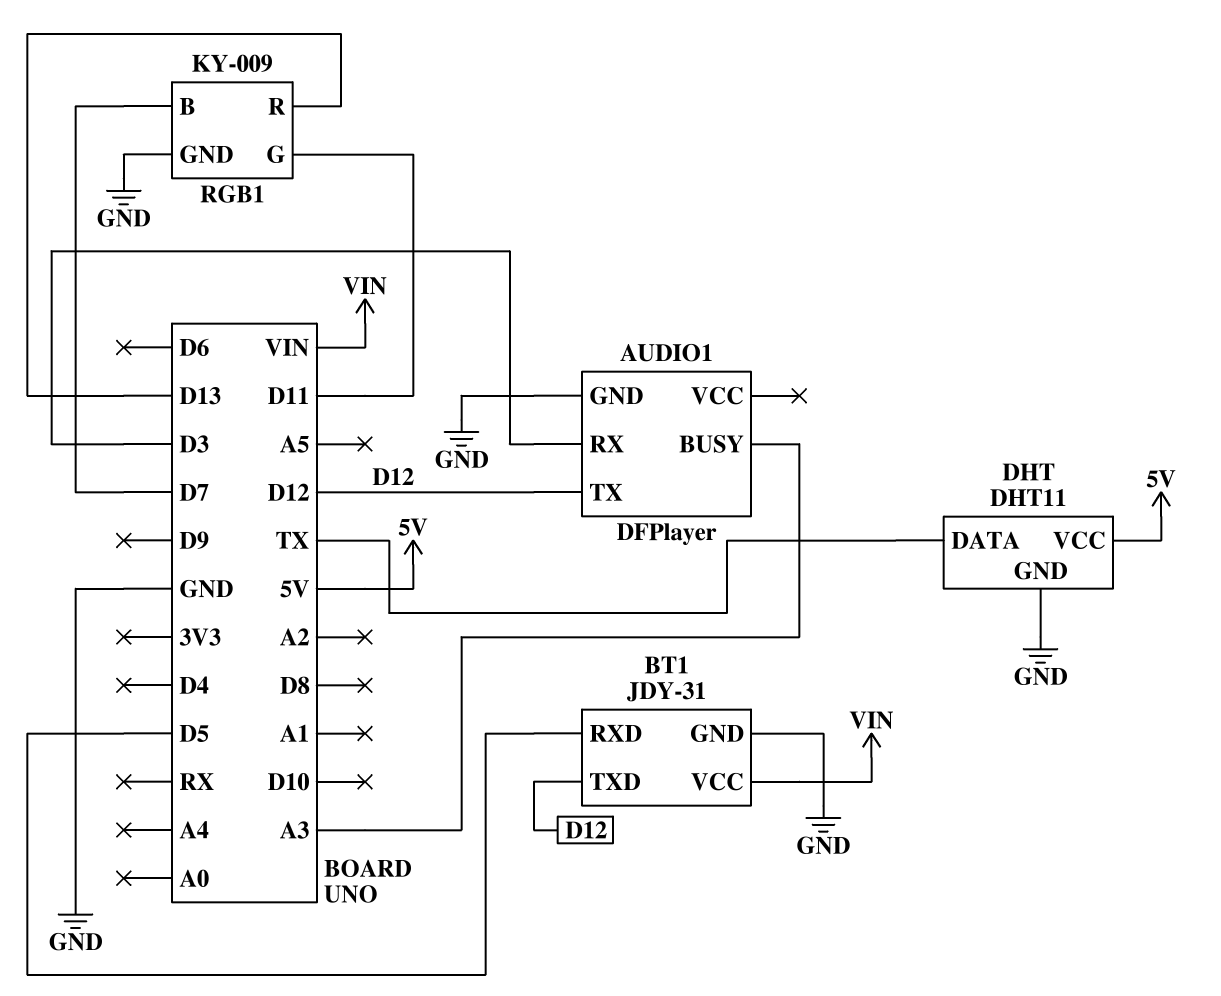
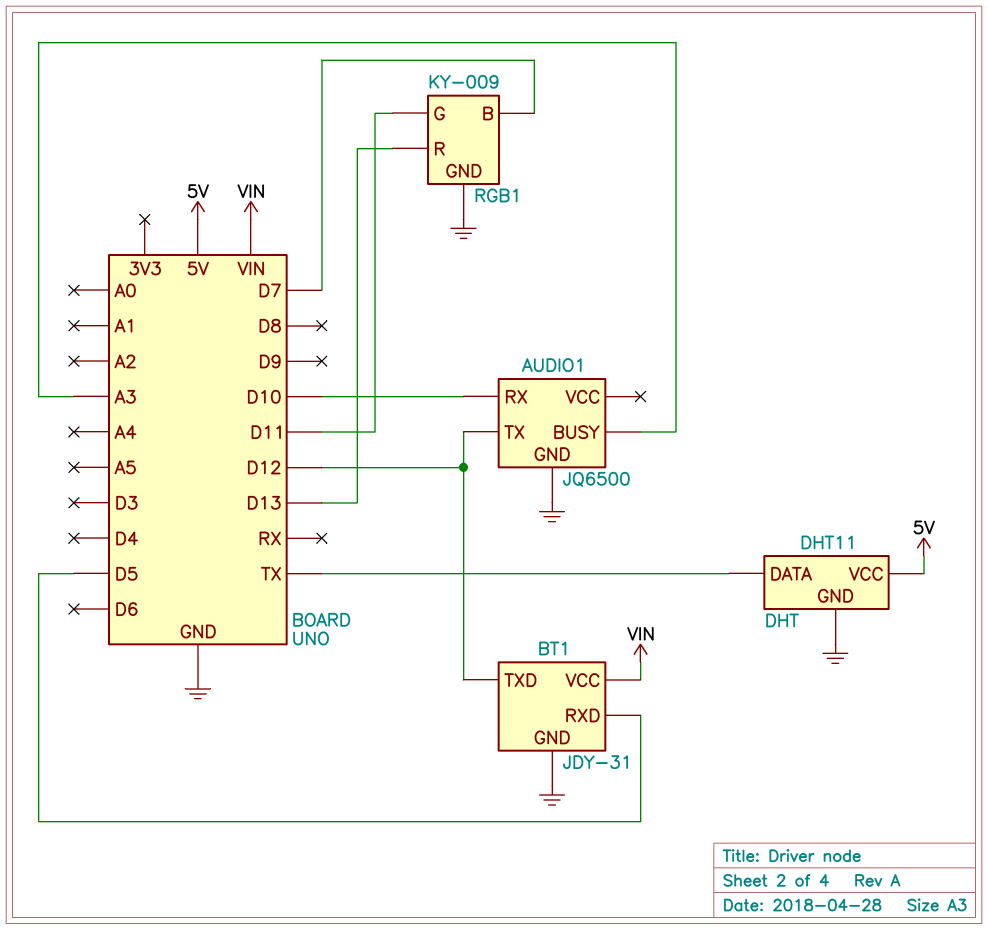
AUDIO1: DFPlayer -> JQ6500
AUDIO1 pin RX: D3 -> D10

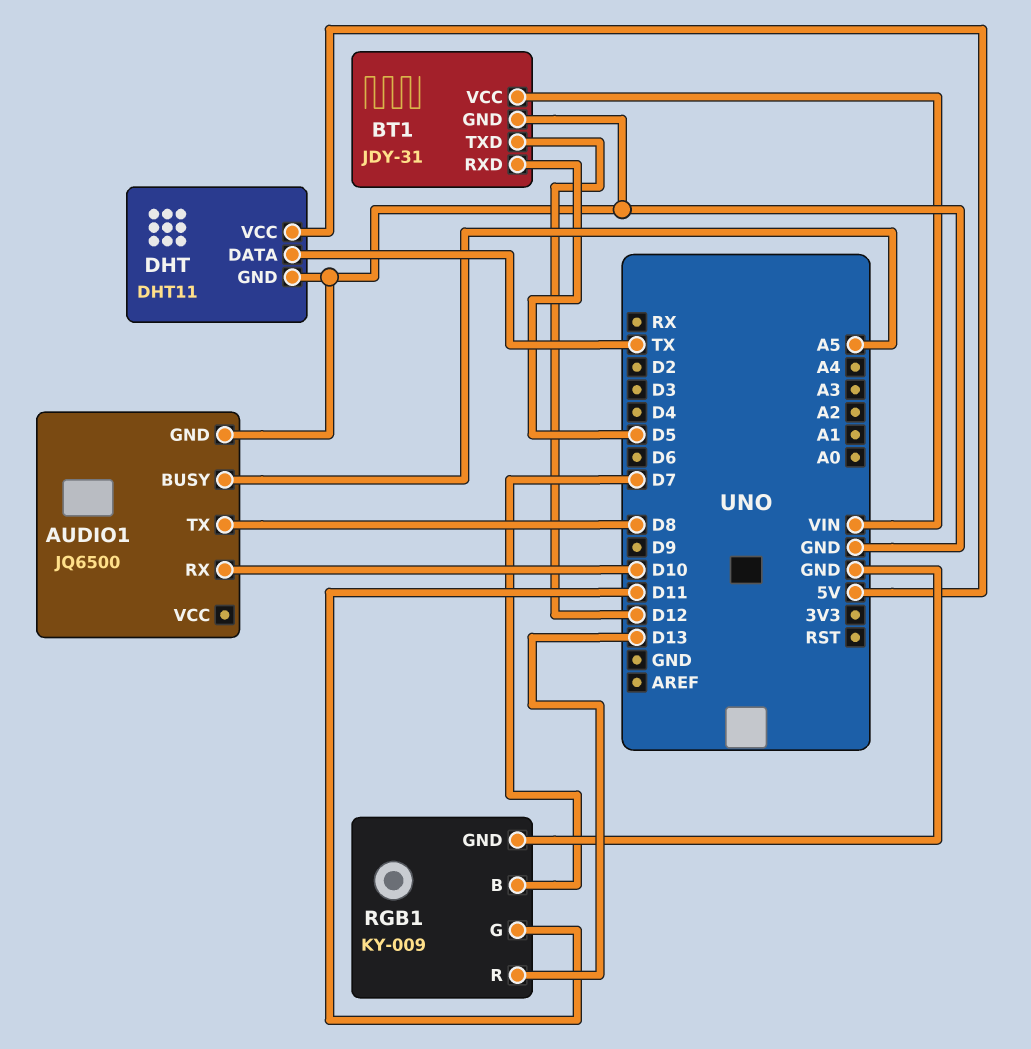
AUDIO1 pin BUSY: A3 -> A5
AUDIO1 pin TX: D12 -> D8

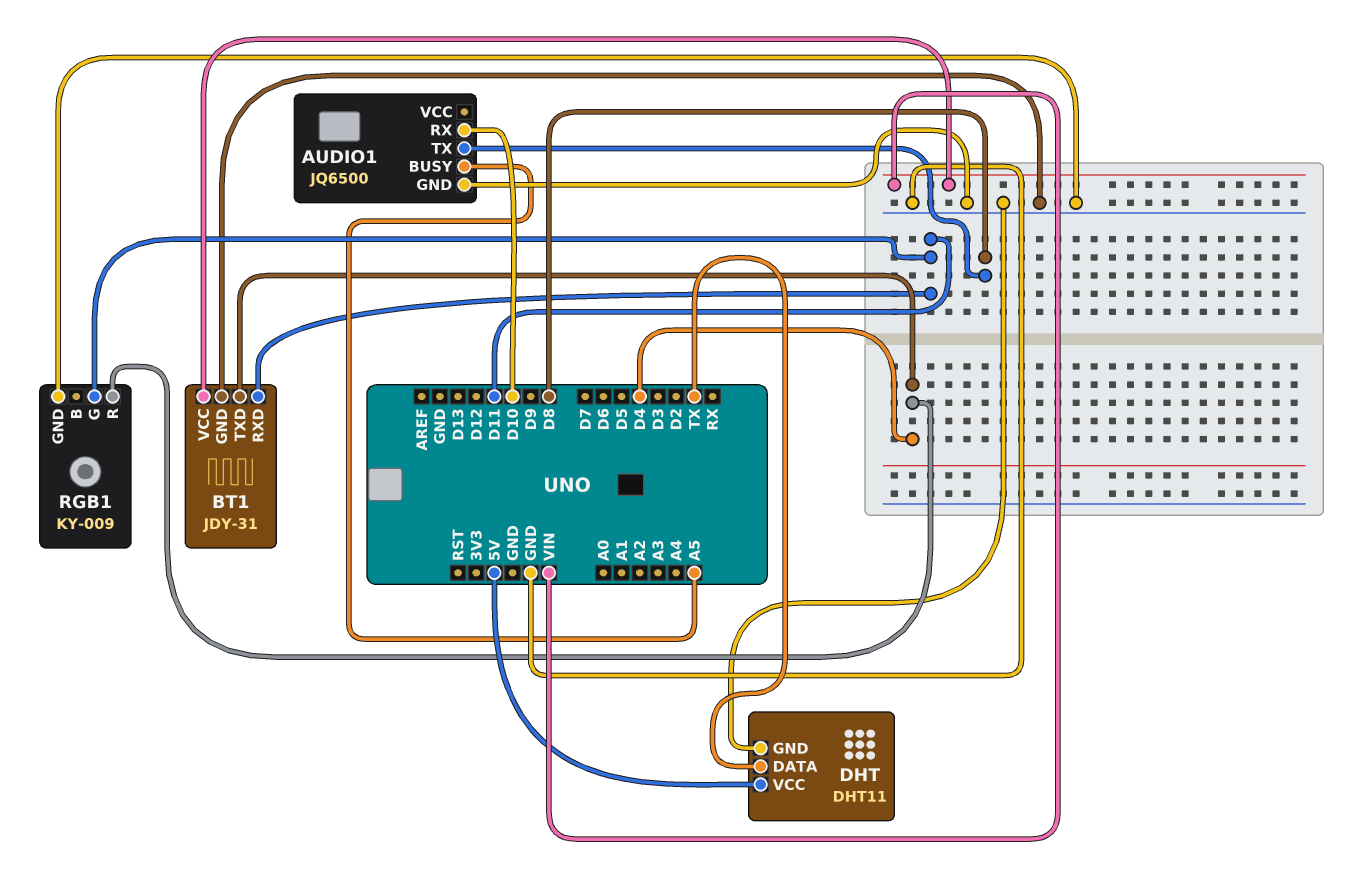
BT1 pin RXD: D5 -> D11
BT1 pin TXD: D12 -> D4
RGB1 pin B: D7 -> none
RGB1 pin R: D13 -> D4

